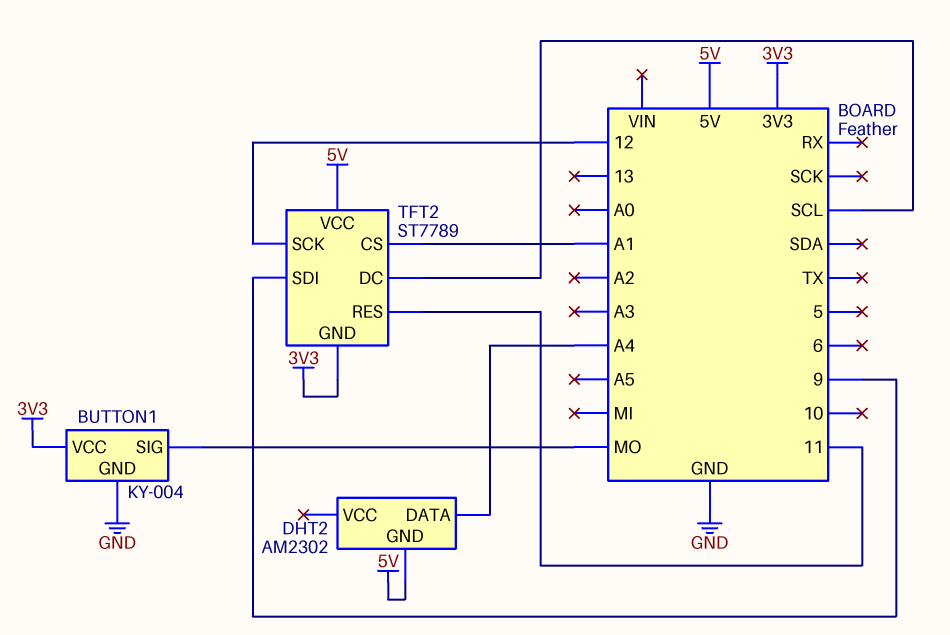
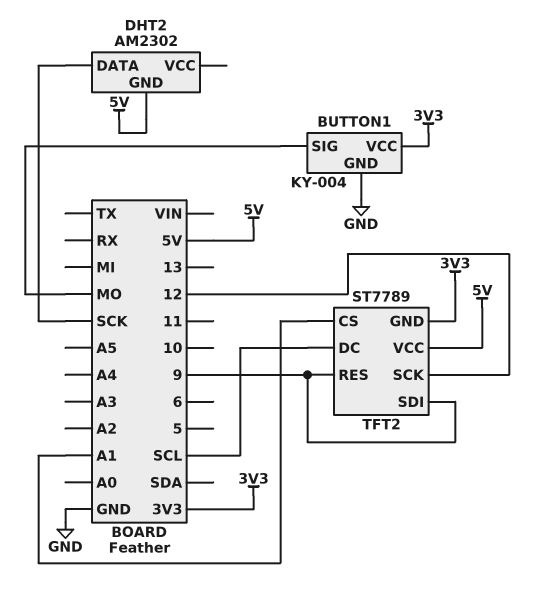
DHT2 pin DATA: A4 -> SCK
TFT2 pin RES: 11 -> 9

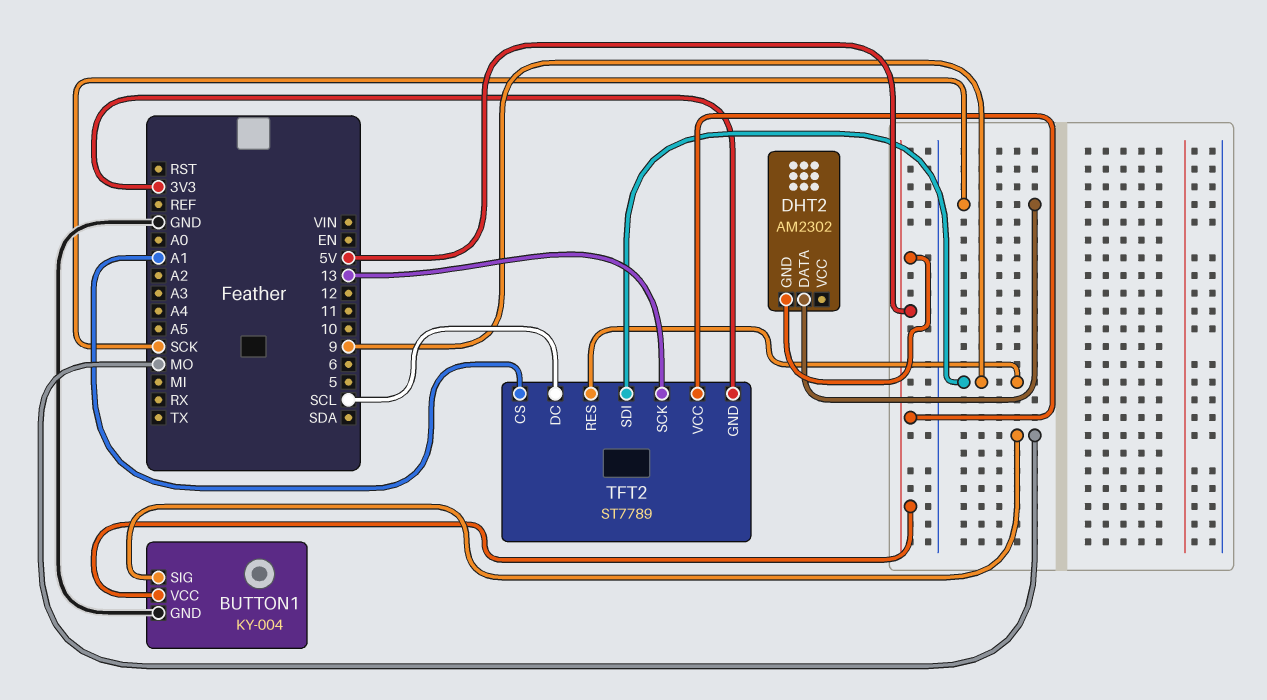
BUTTON1 pin VCC: 3V3 -> 5V
TFT2 pin SCK: 12 -> 13

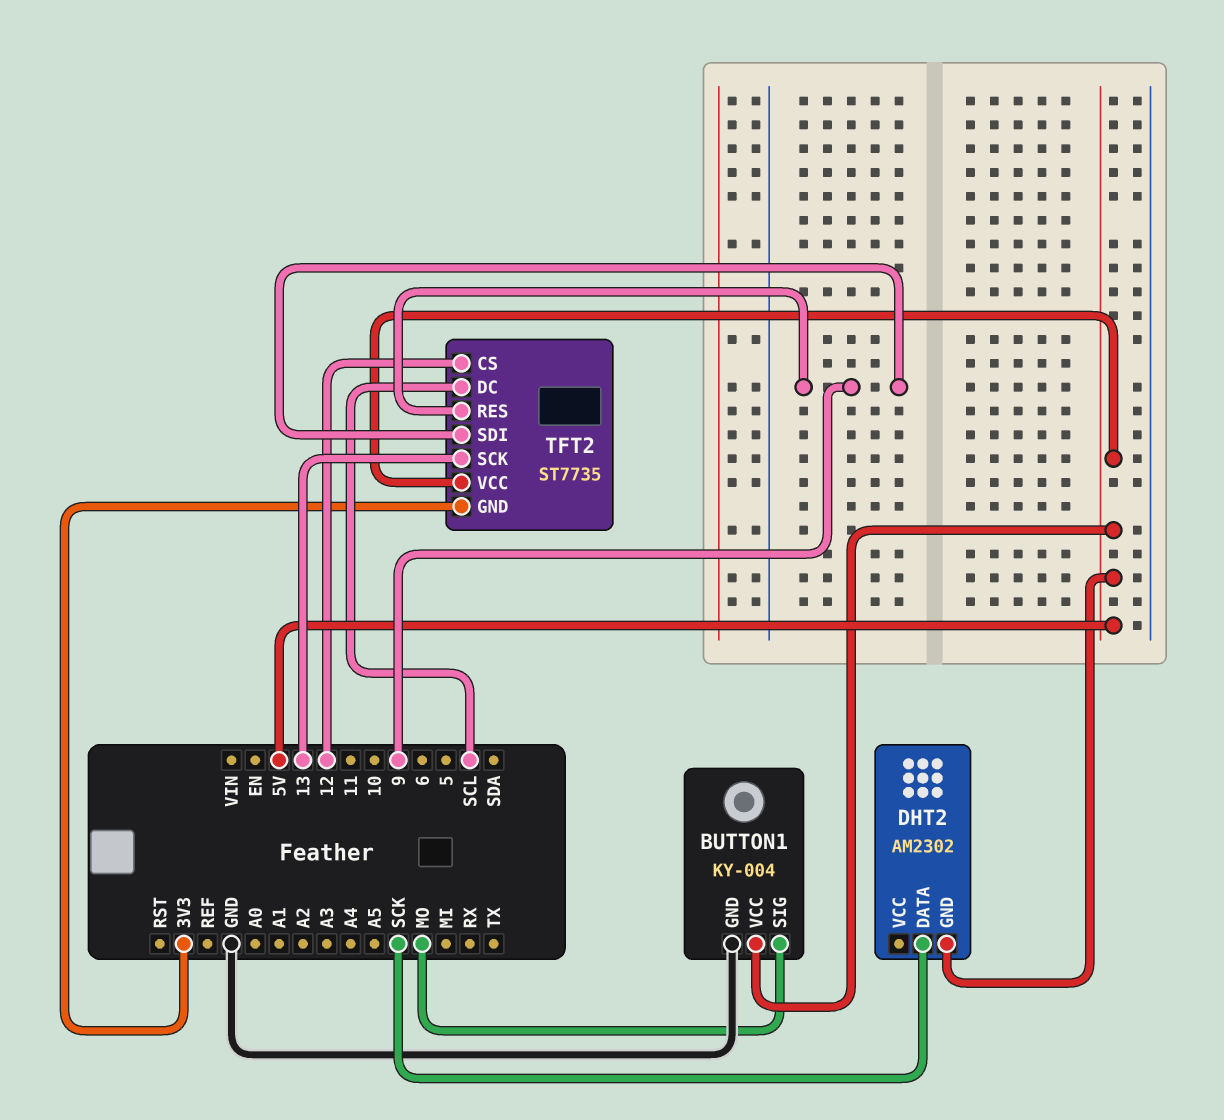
TFT2: ST7789 -> ST7735
TFT2 pin CS: A1 -> 12

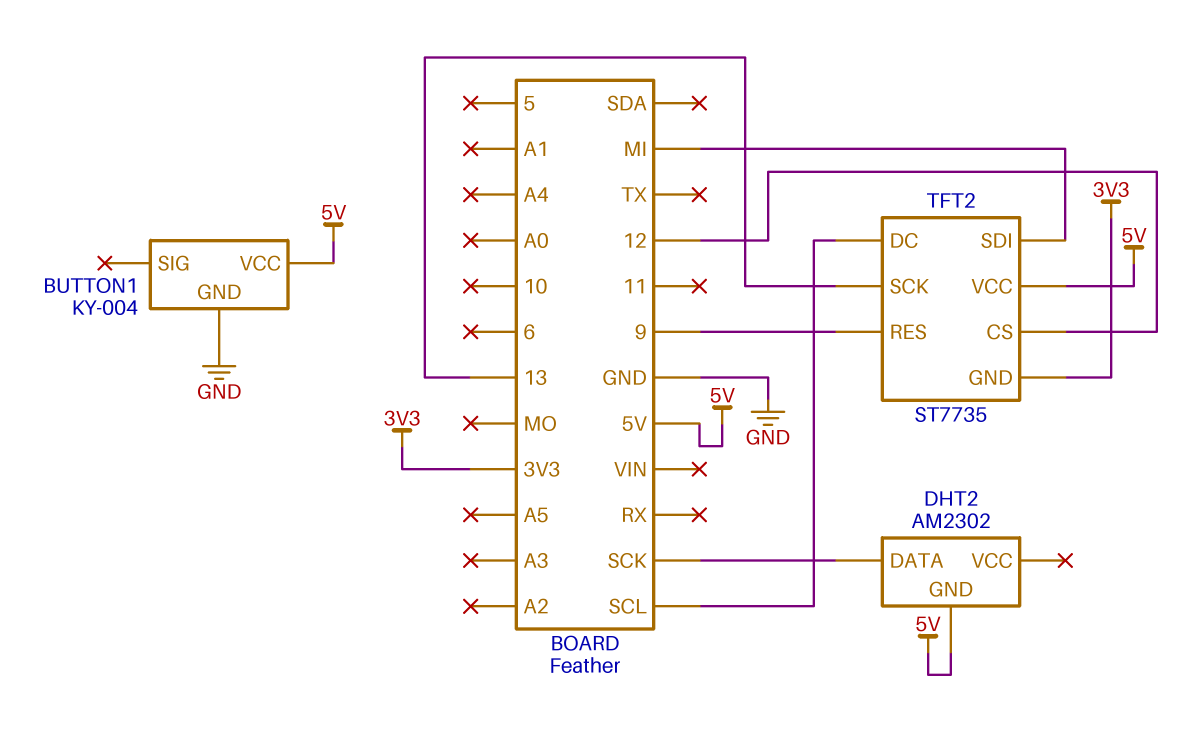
BUTTON1 pin SIG: MO -> none
TFT2 pin SDI: 9 -> MI

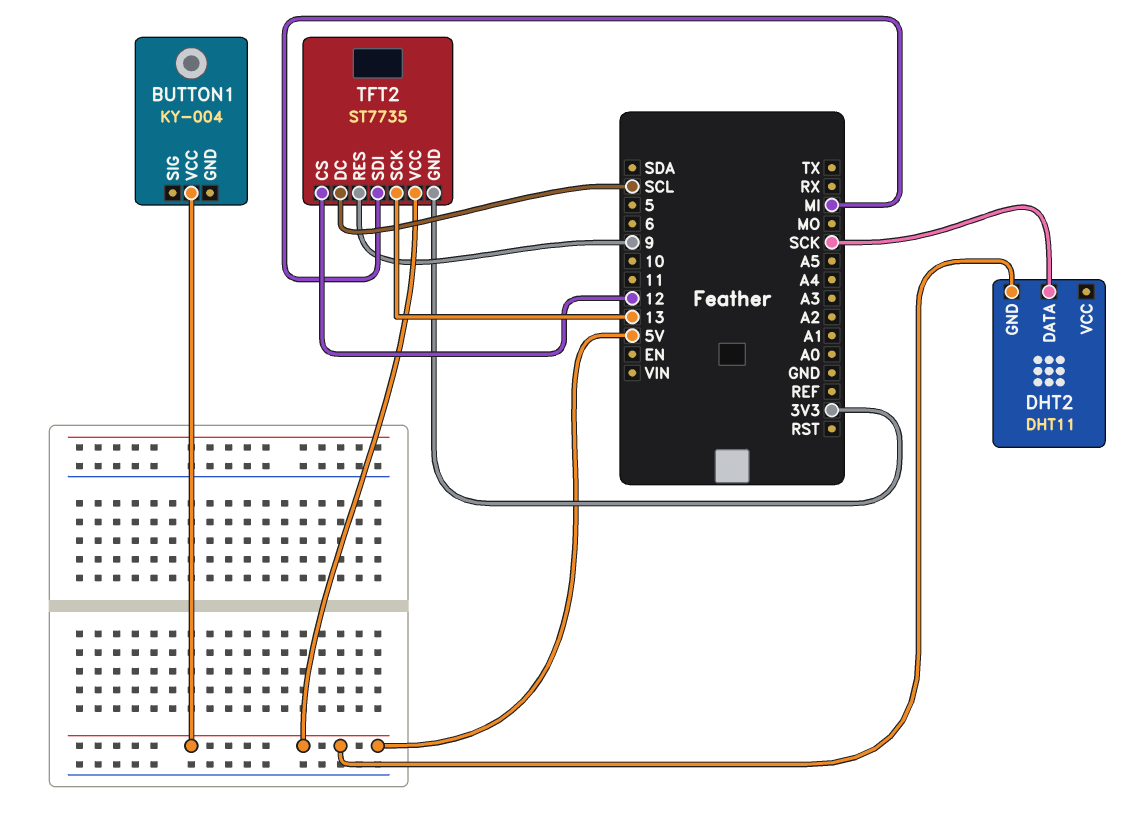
BUTTON1 pin GND: GND -> none
DHT2: AM2302 -> DHT11

